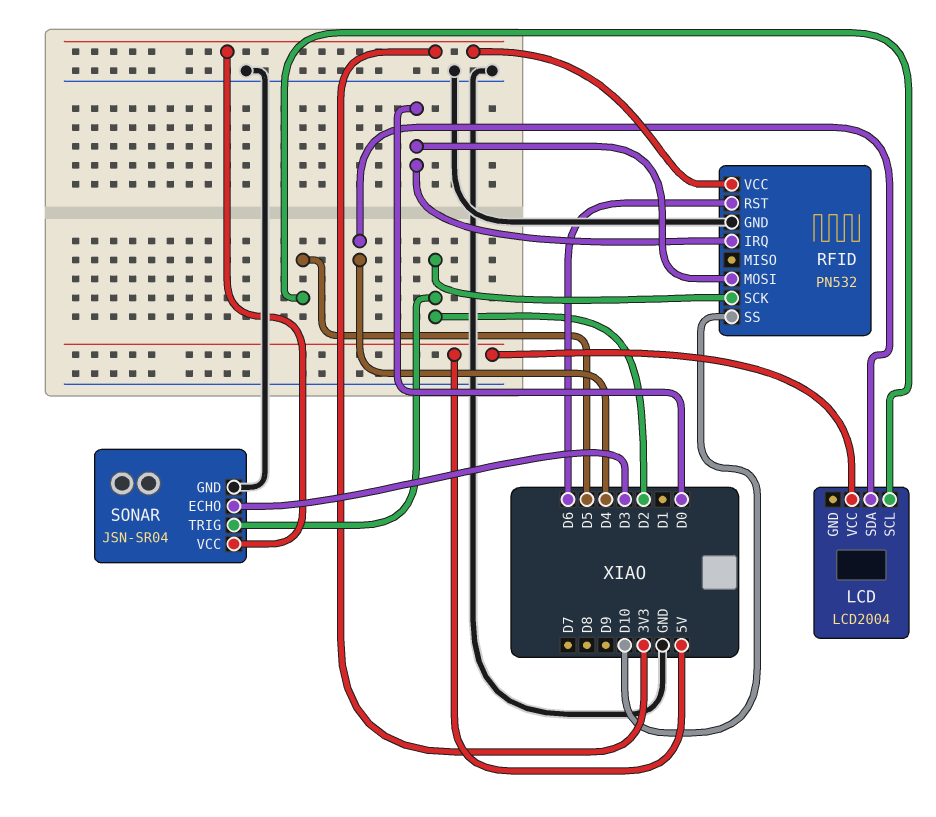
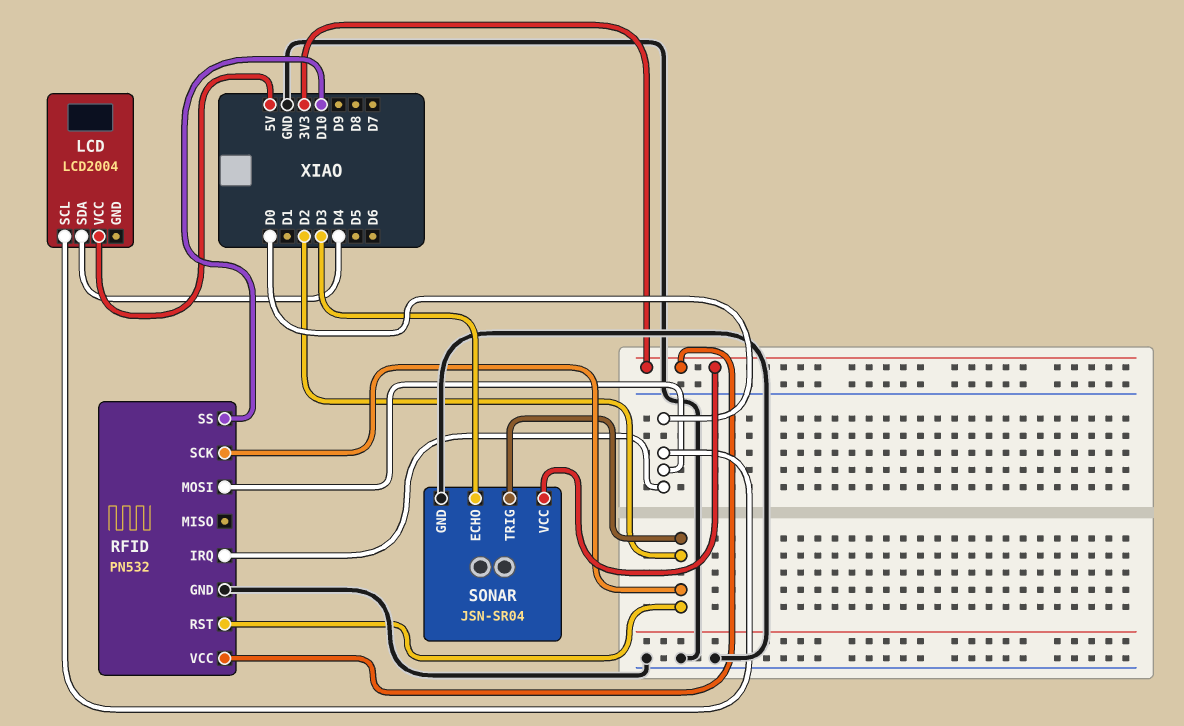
LCD pin SCL: D5 -> D0
RFID pin RST: D6 -> D2

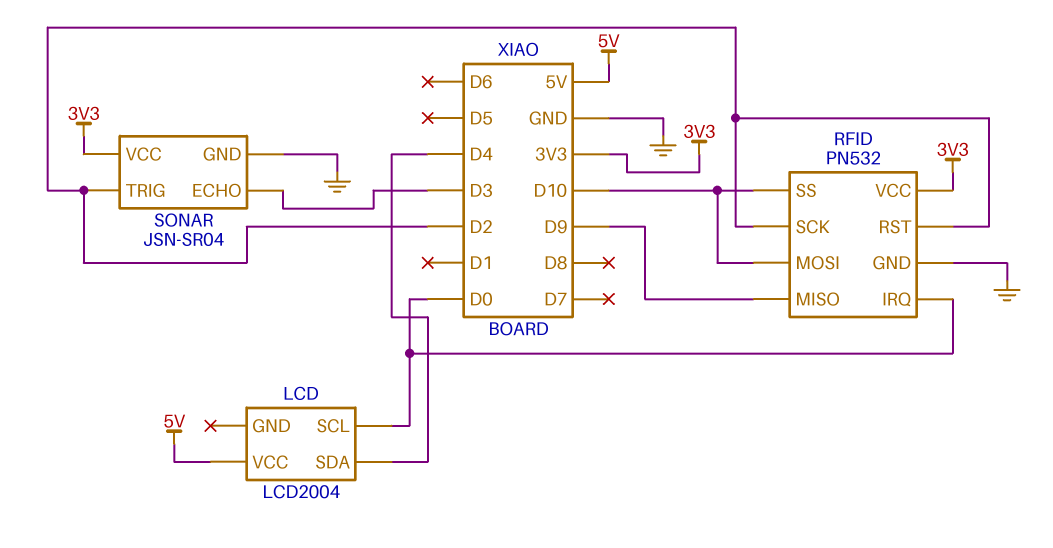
RFID pin MISO: none -> D9
RFID pin MOSI: D0 -> D10

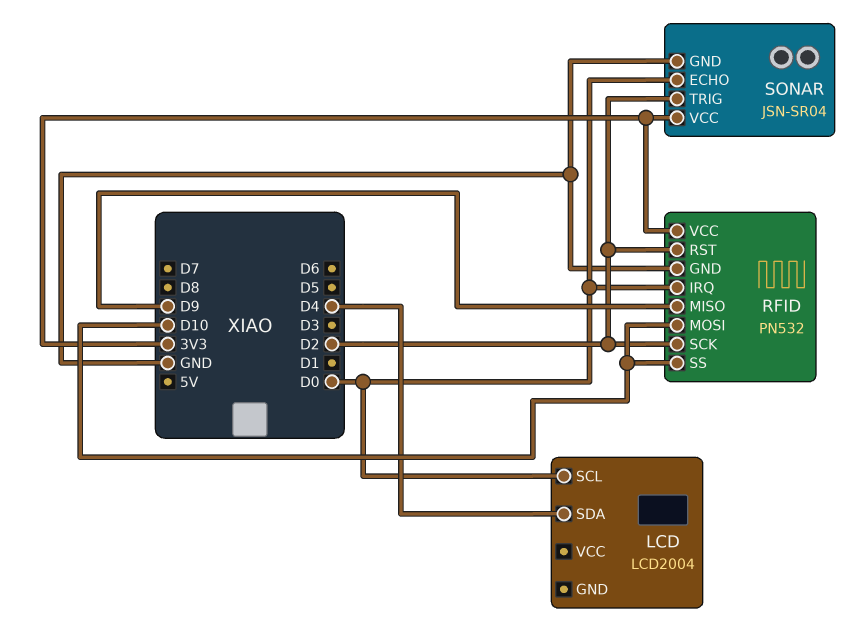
LCD pin VCC: 5V -> none
SONAR pin ECHO: D3 -> D0

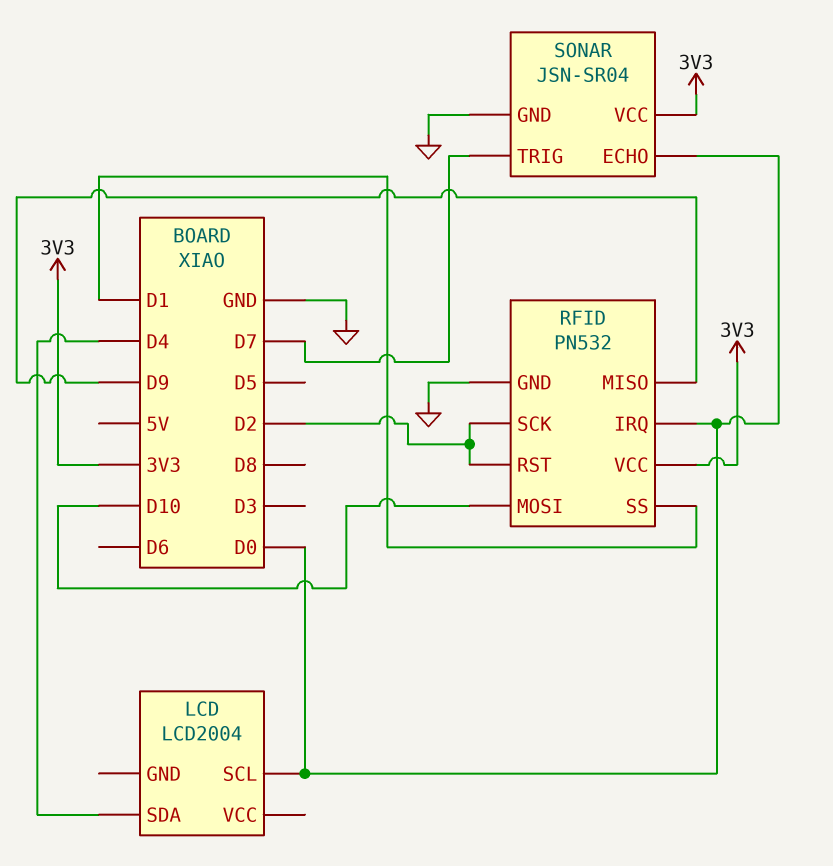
RFID pin SS: D10 -> D1
SONAR pin TRIG: D2 -> D7

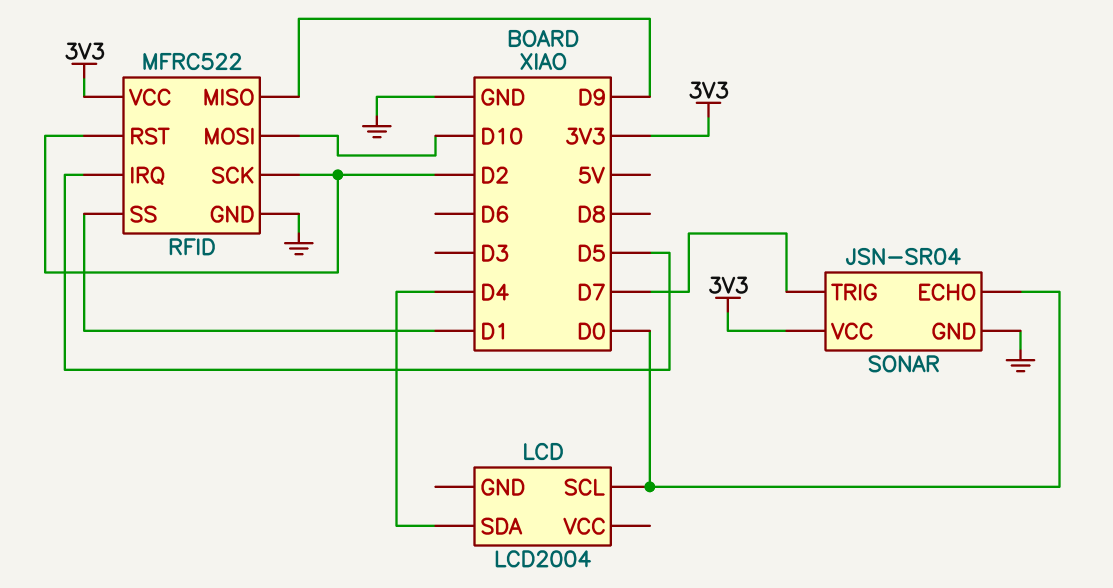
RFID: PN532 -> MFRC522
RFID pin IRQ: D0 -> D5

